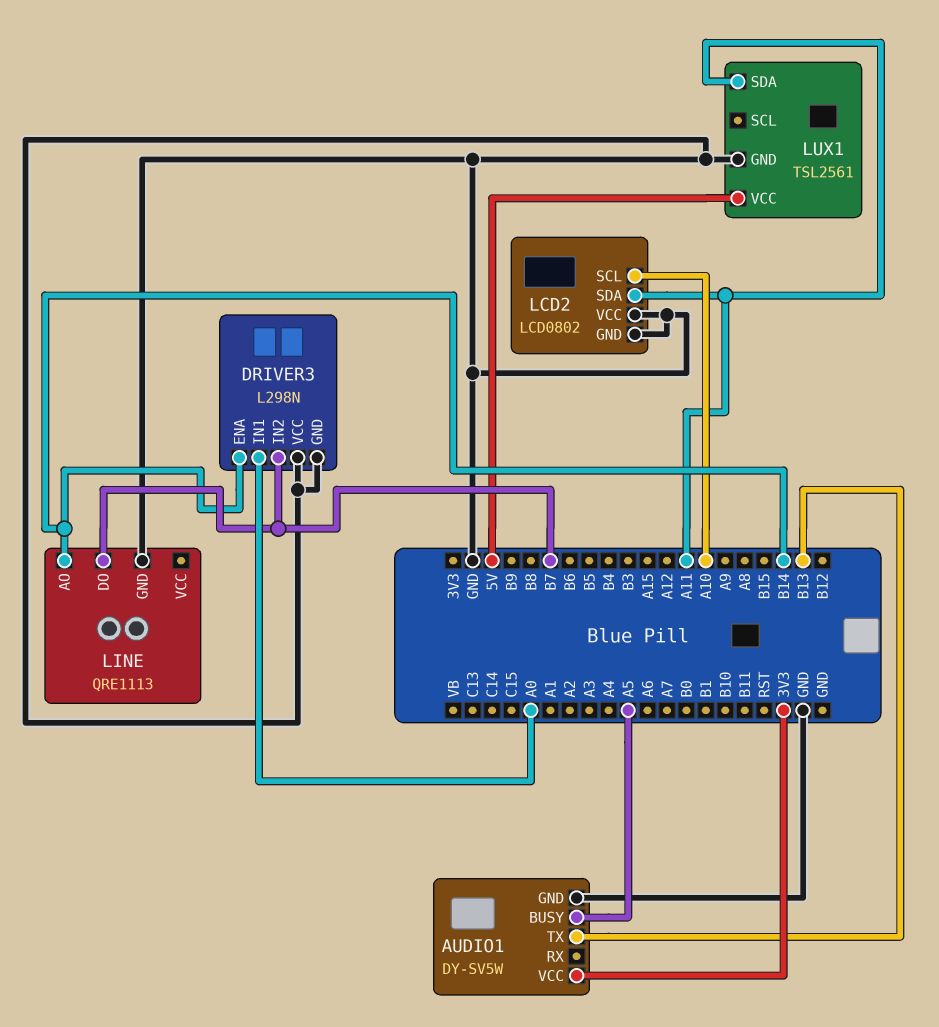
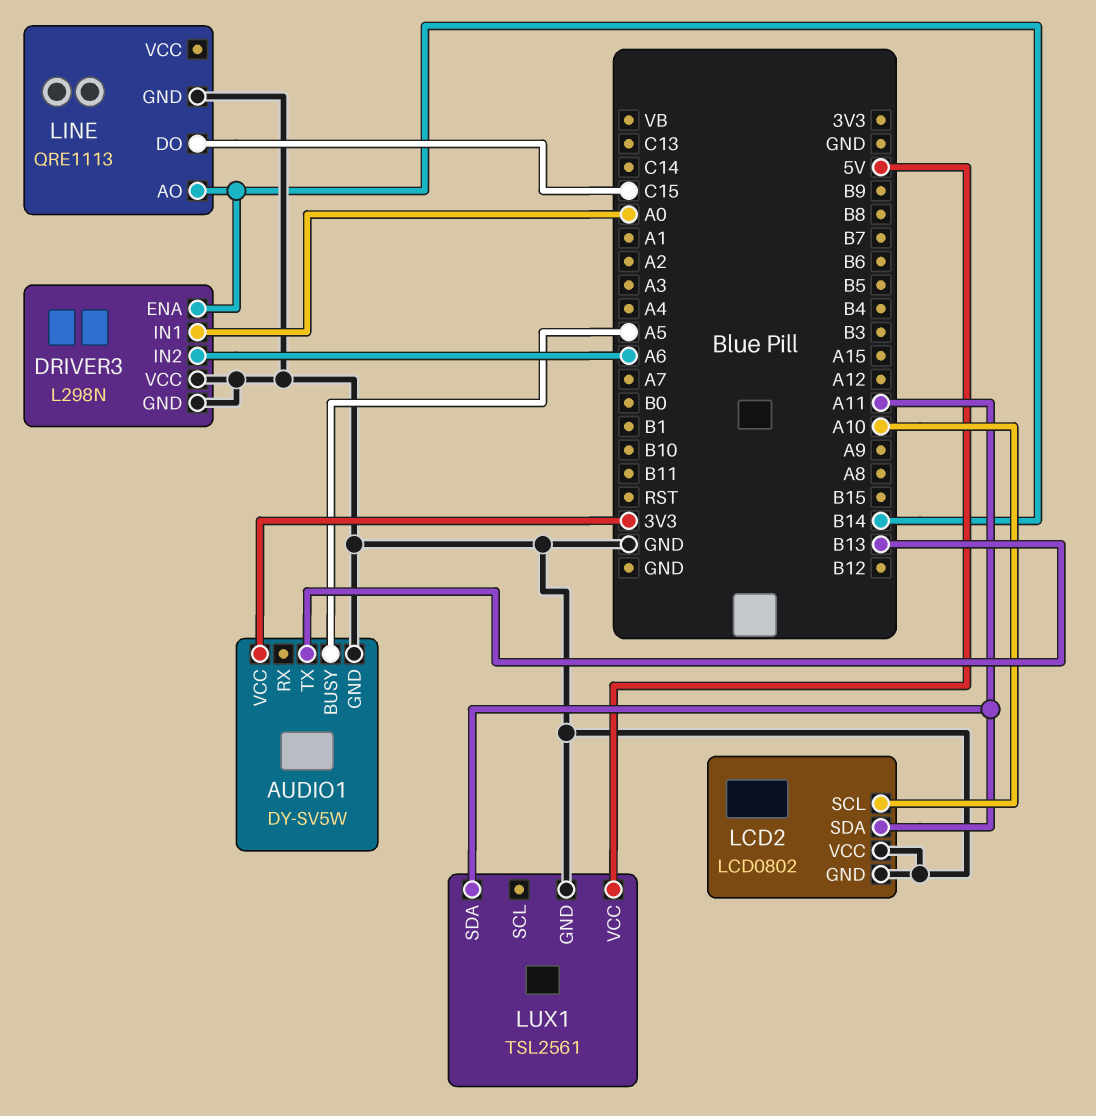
DRIVER3 pin IN2: B7 -> A6
LINE pin DO: B7 -> C15

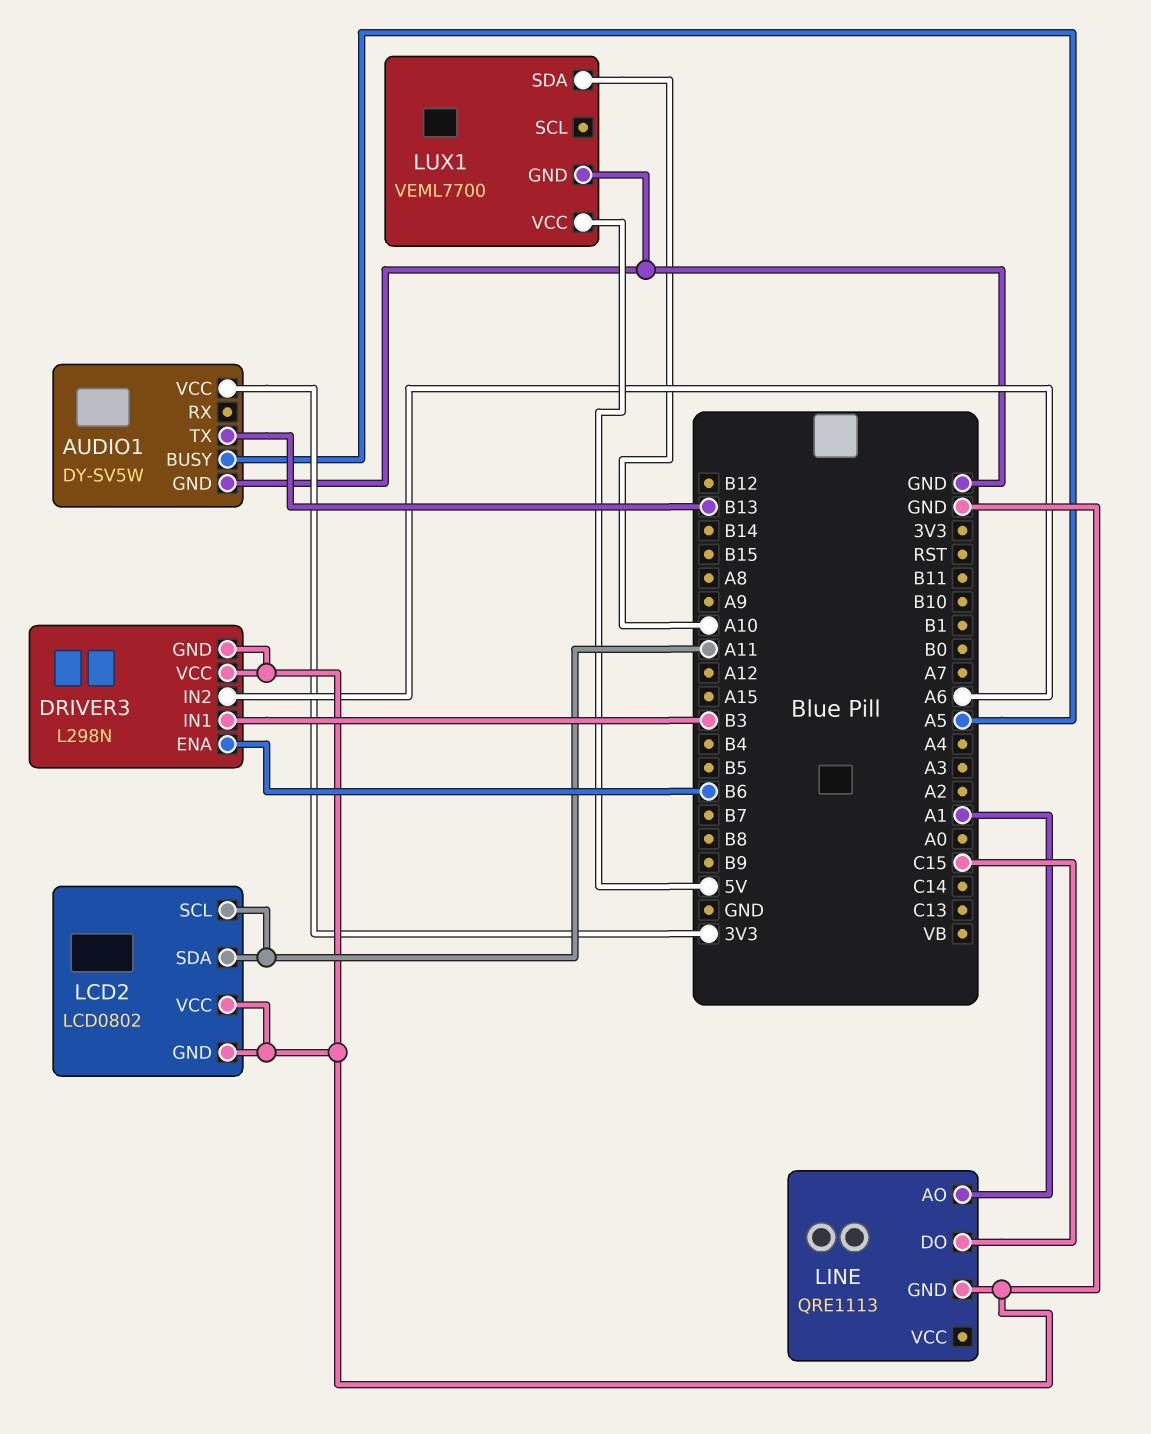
DRIVER3 pin ENA: B14 -> B6
DRIVER3 pin IN1: A0 -> B3
LCD2 pin SCL: A10 -> A11
LINE pin AO: B14 -> A1
LUX1: TSL2561 -> VEML7700
LUX1 pin SDA: A11 -> A10

